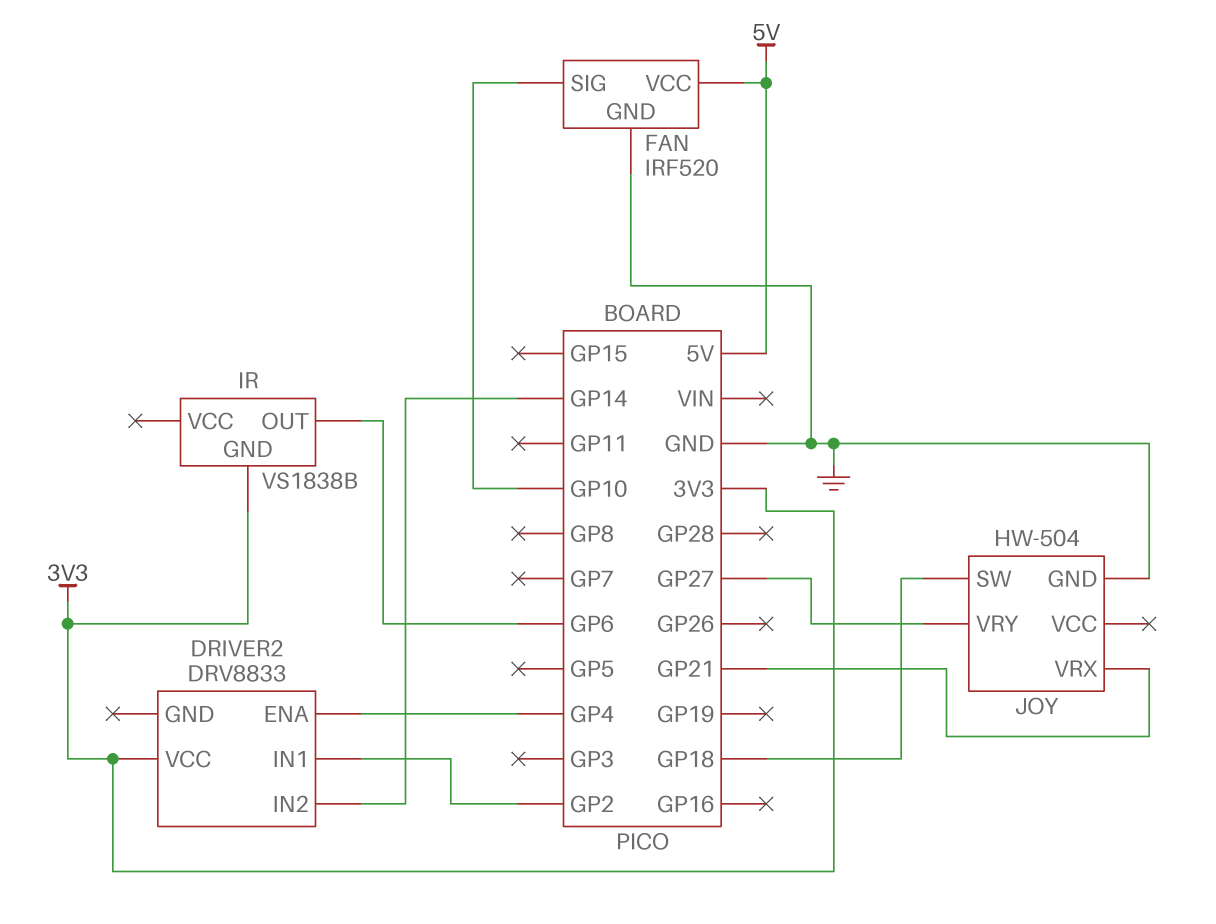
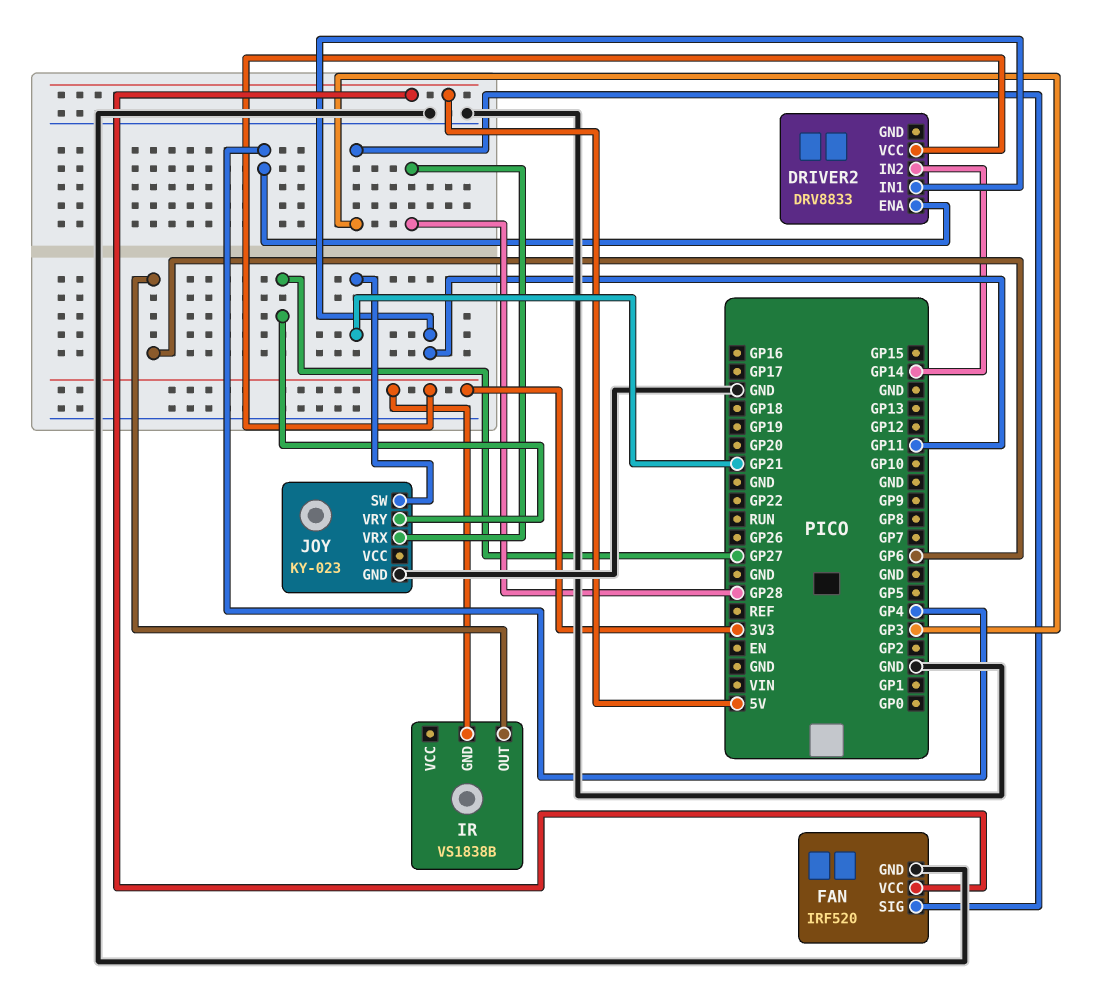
DRIVER2 pin IN1: GP2 -> GP11
FAN pin SIG: GP10 -> GP3
JOY: HW-504 -> KY-023
JOY pin SW: GP18 -> GP21
JOY pin VRX: GP21 -> GP28

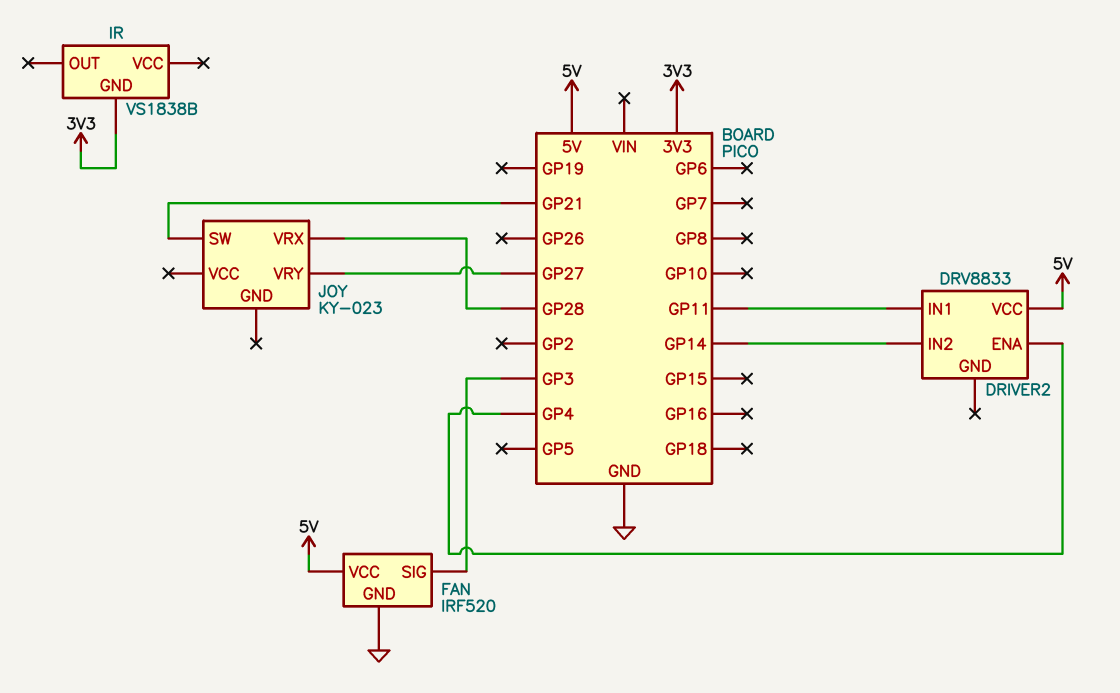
DRIVER2 pin VCC: 3V3 -> 5V
IR pin OUT: GP6 -> none
JOY pin GND: GND -> none

